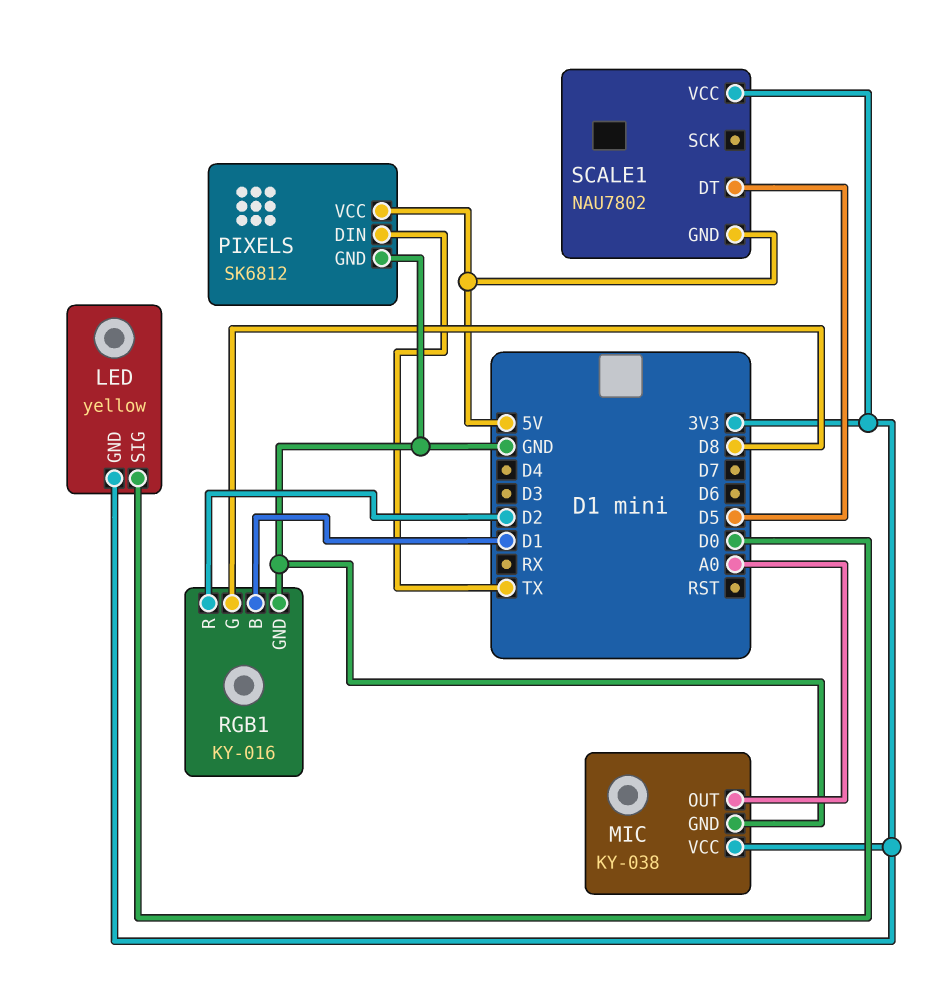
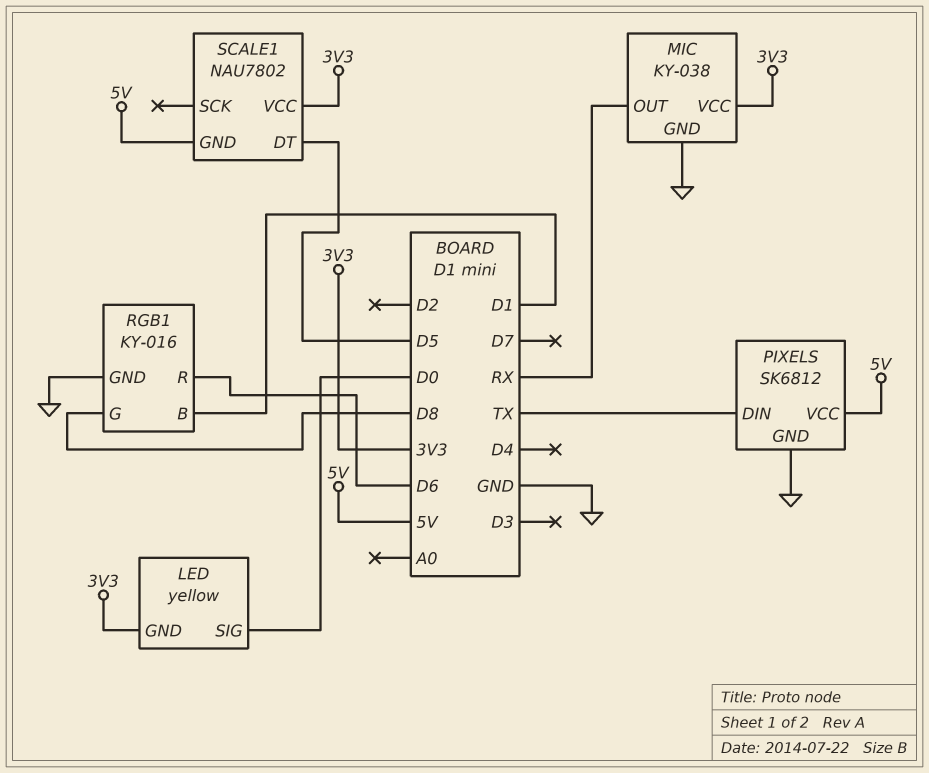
MIC pin OUT: A0 -> RX
RGB1 pin R: D2 -> D6

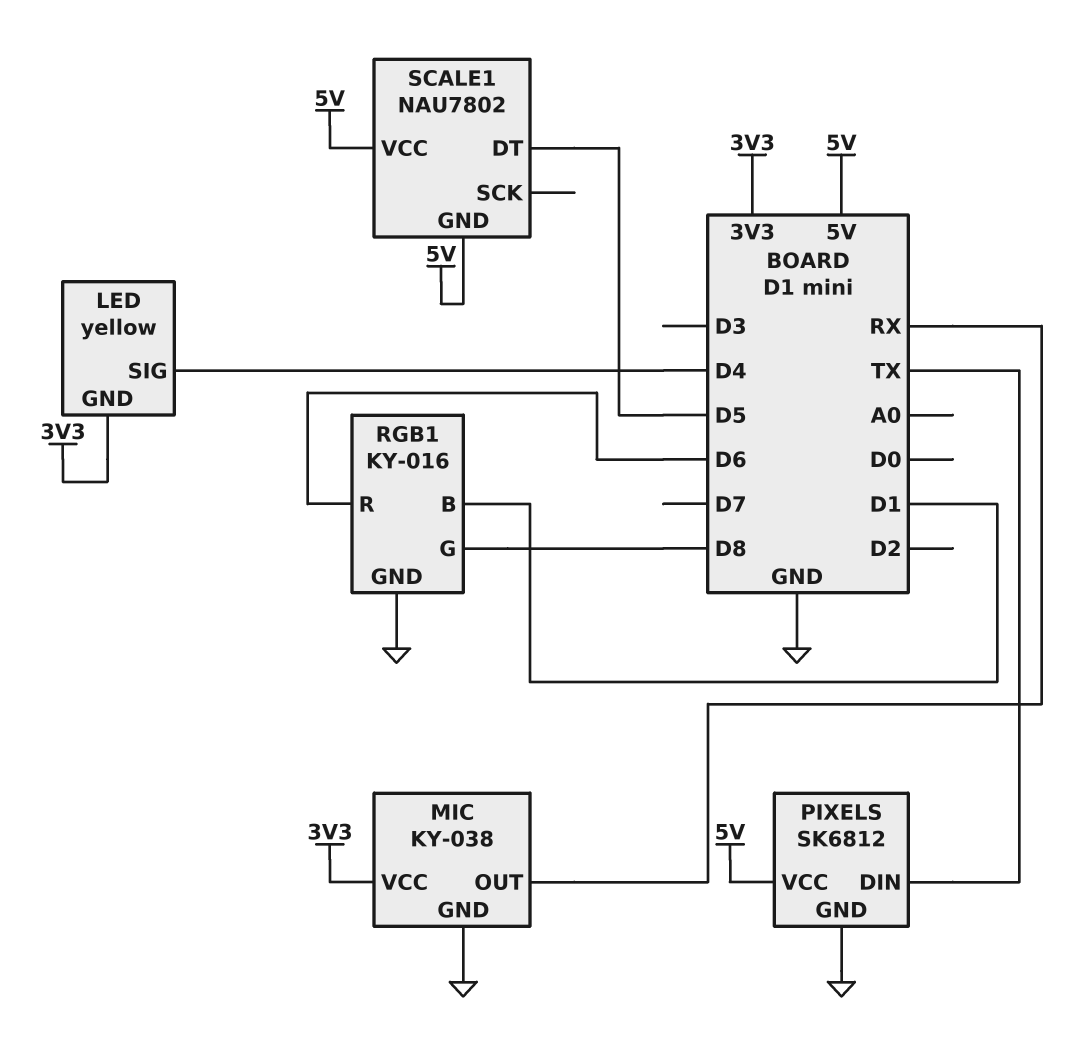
LED pin SIG: D0 -> D4
SCALE1 pin VCC: 3V3 -> 5V

